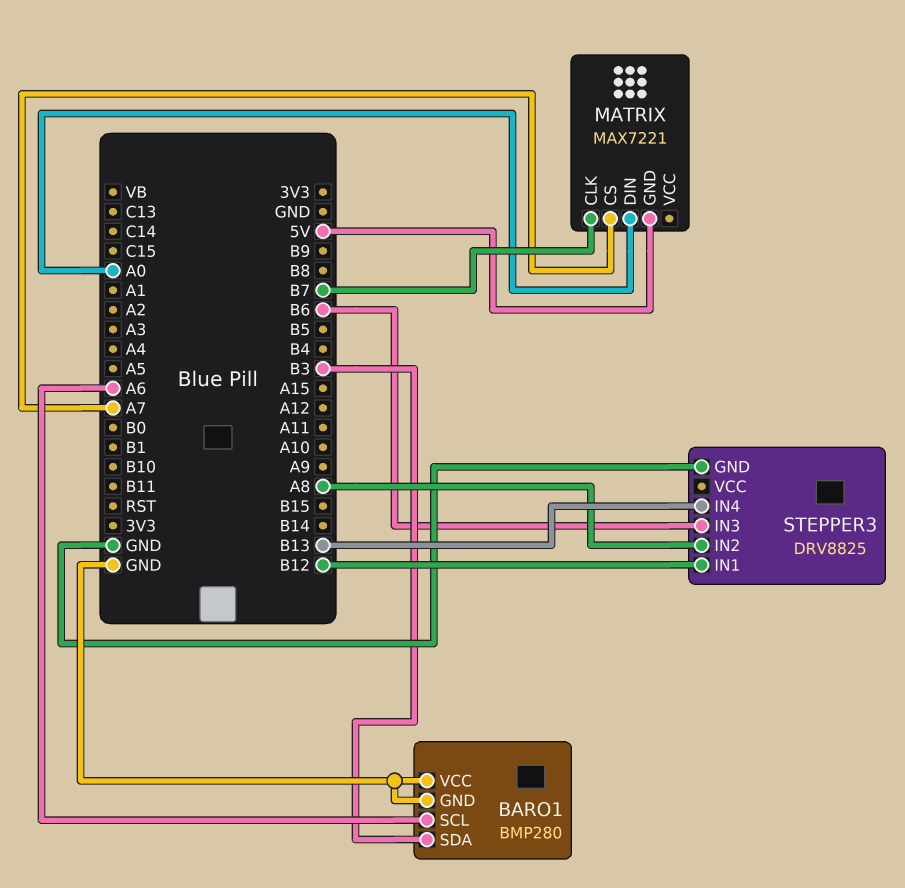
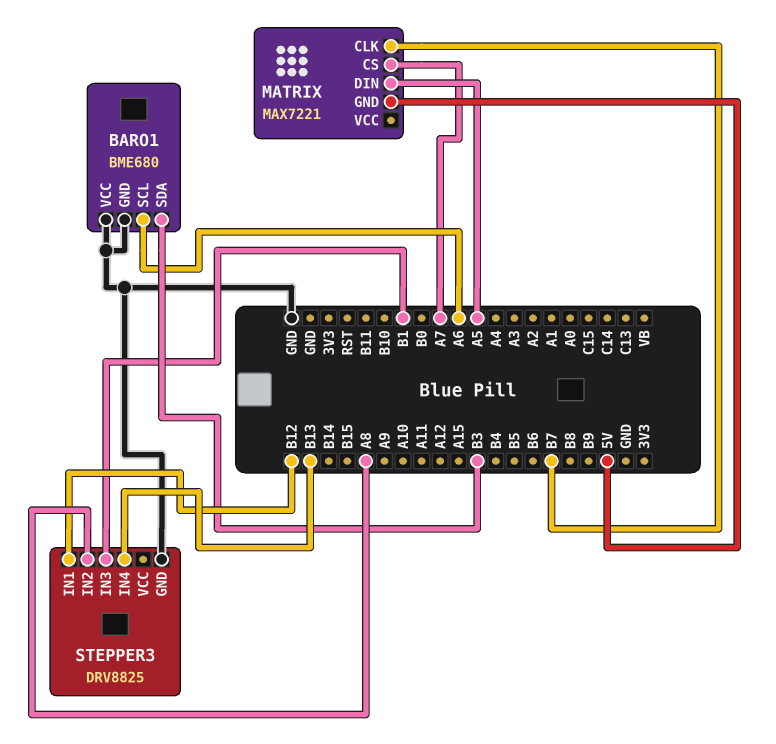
BARO1: BMP280 -> BME680
MATRIX pin DIN: A0 -> A5
STEPPER3 pin IN3: B6 -> B1

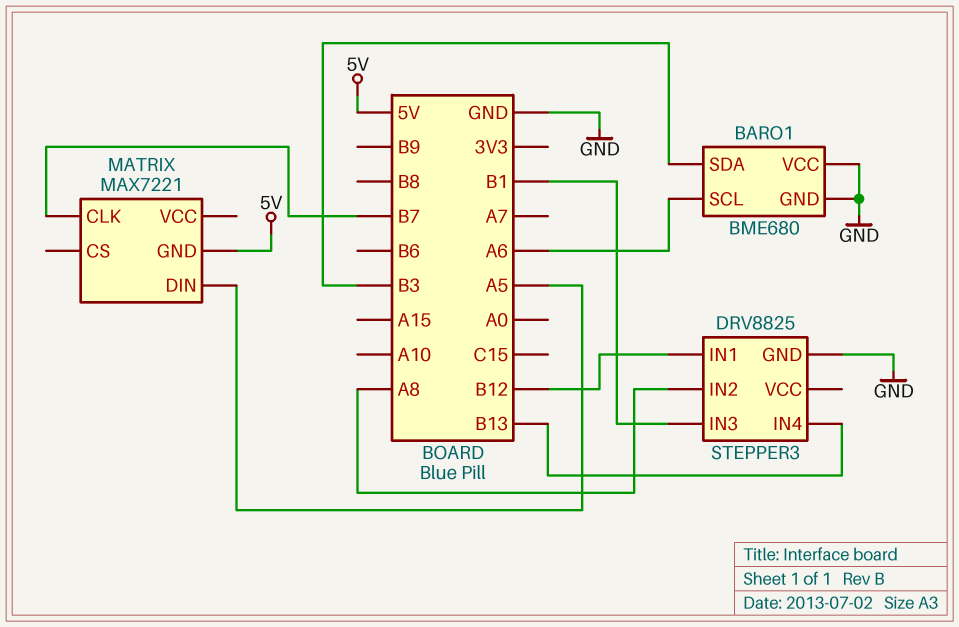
MATRIX pin CS: A7 -> none

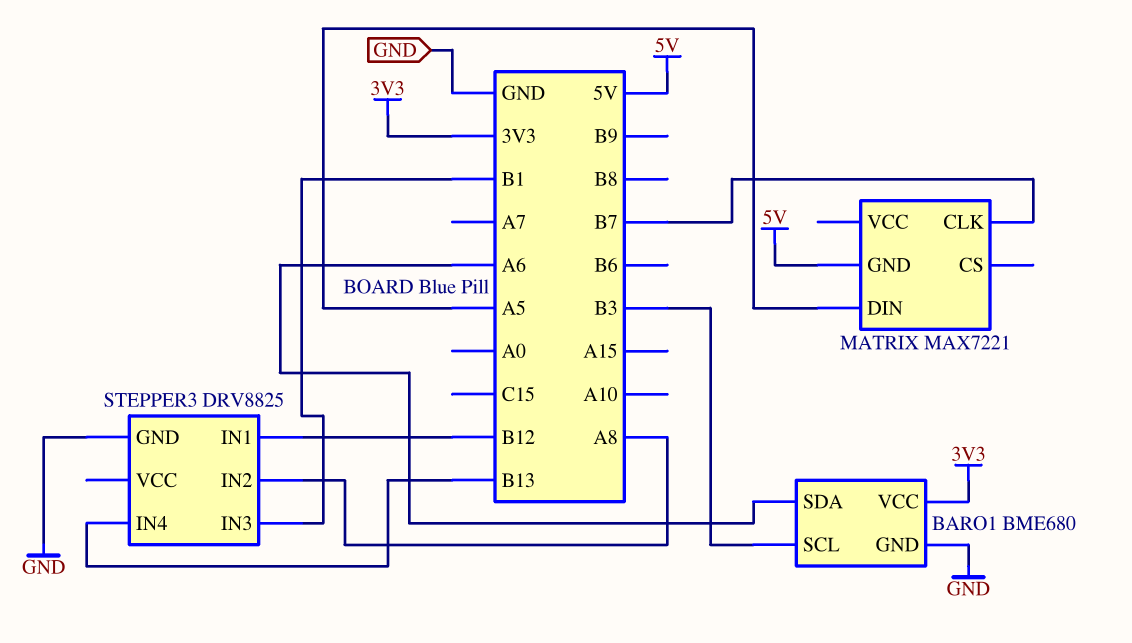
BARO1 pin SCL: A6 -> B3
BARO1 pin SDA: B3 -> A6
BARO1 pin VCC: GND -> 3V3

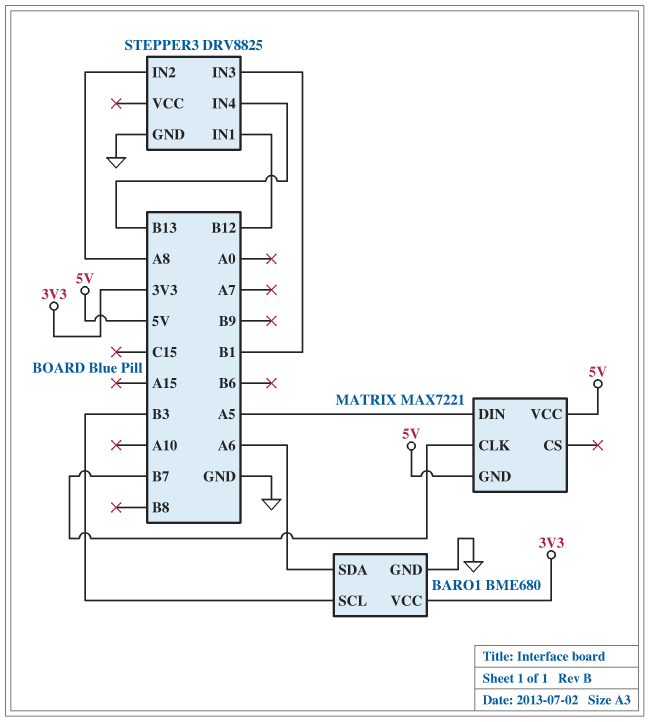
MATRIX pin VCC: none -> 5V

